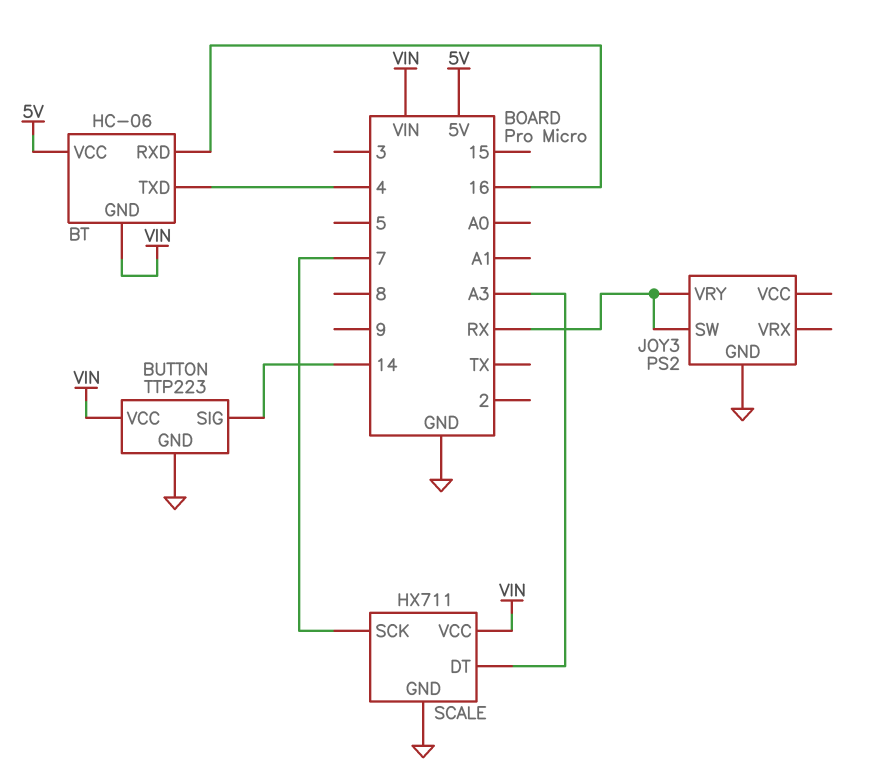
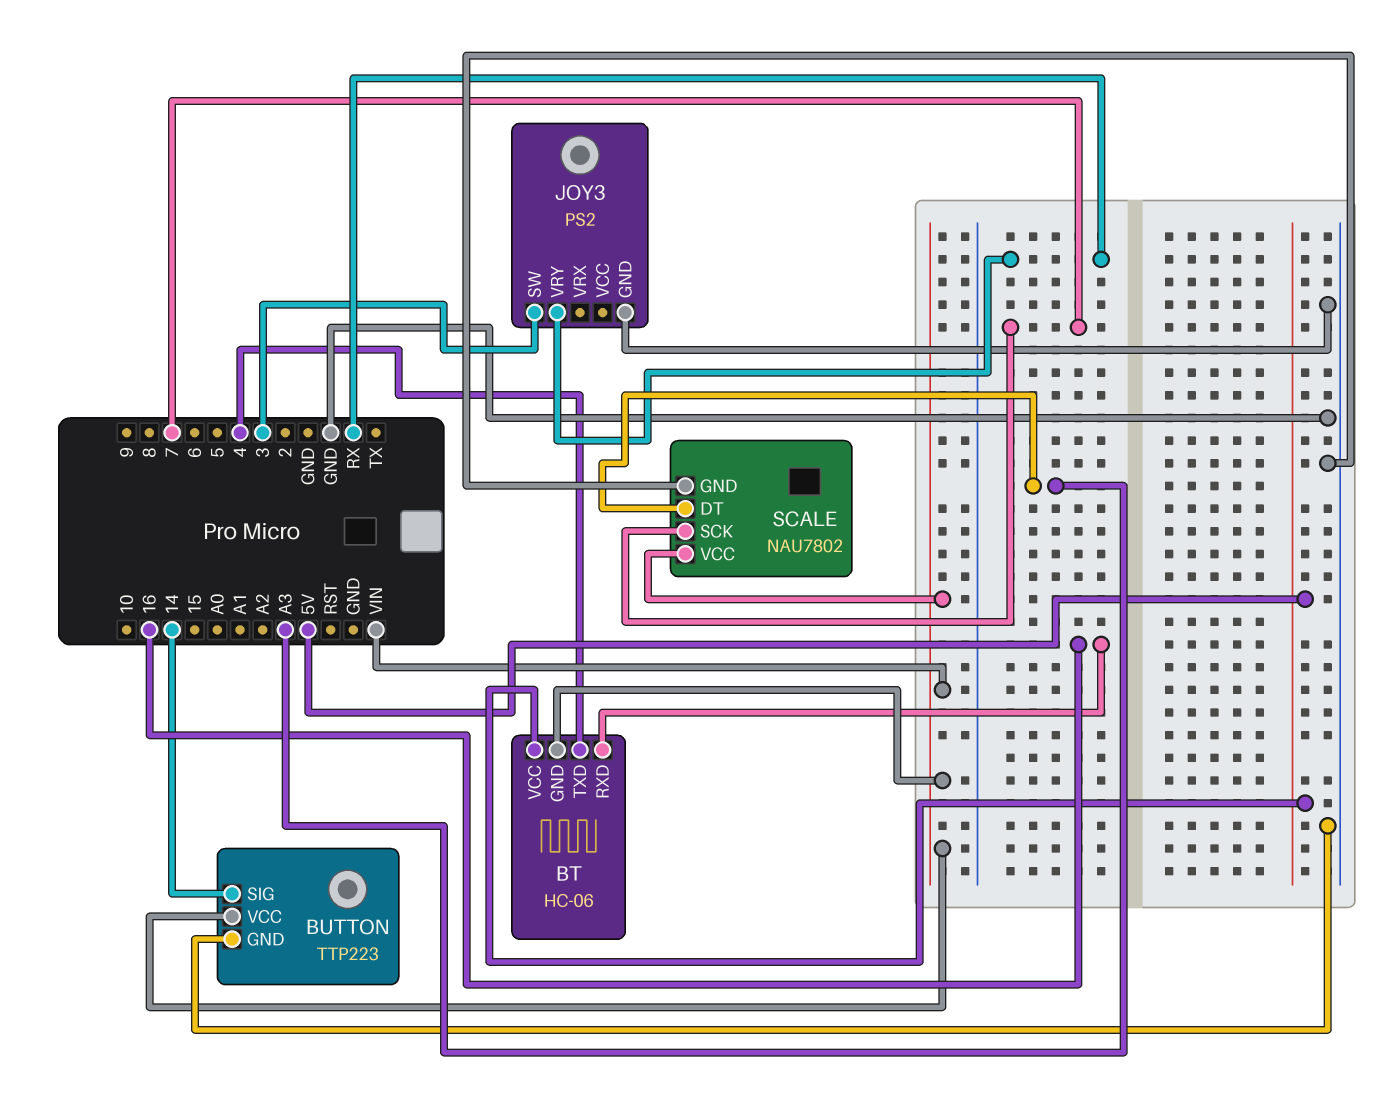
JOY3 pin SW: RX -> 3
SCALE: HX711 -> NAU7802

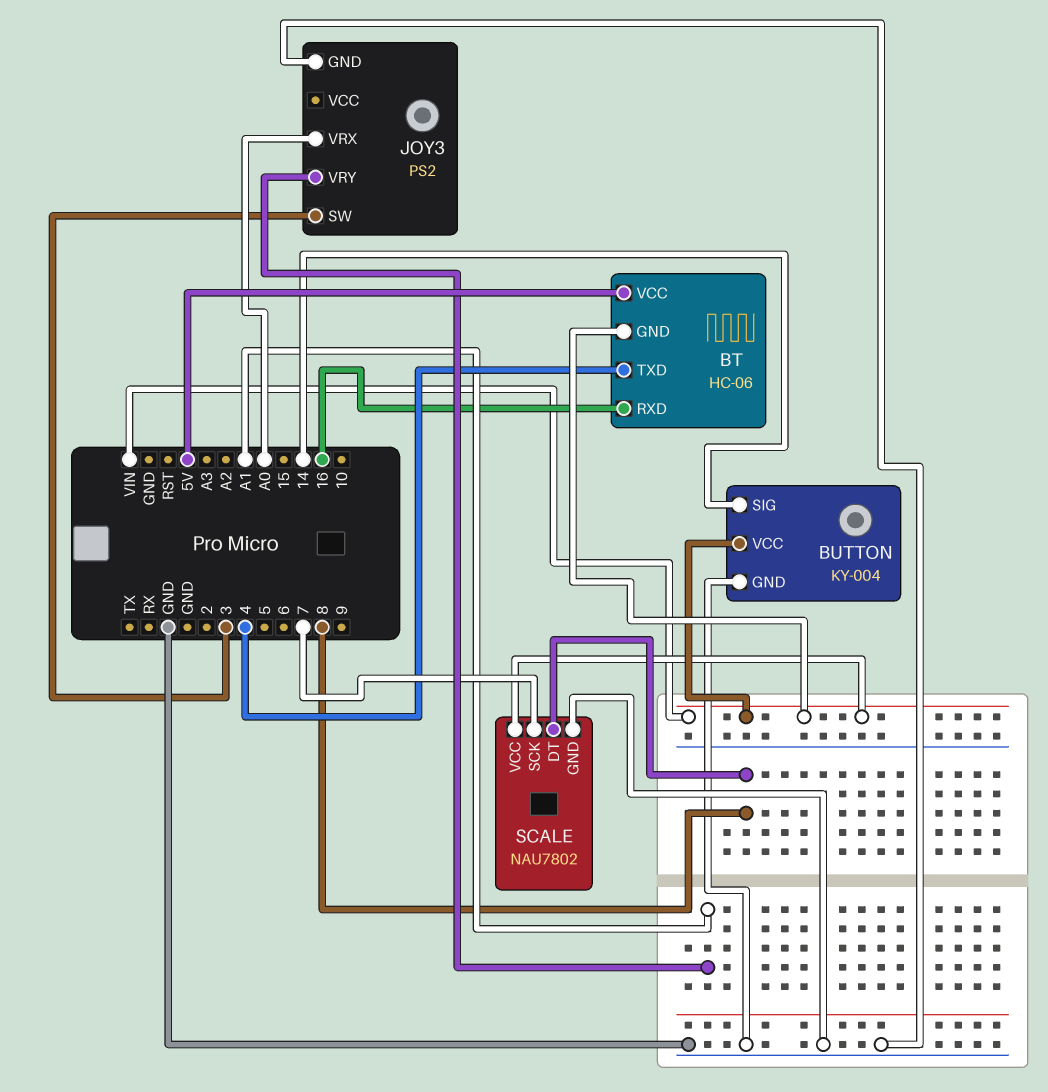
BUTTON: TTP223 -> KY-004
JOY3 pin VRX: none -> A0
JOY3 pin VRY: RX -> A1
SCALE pin DT: A3 -> 8

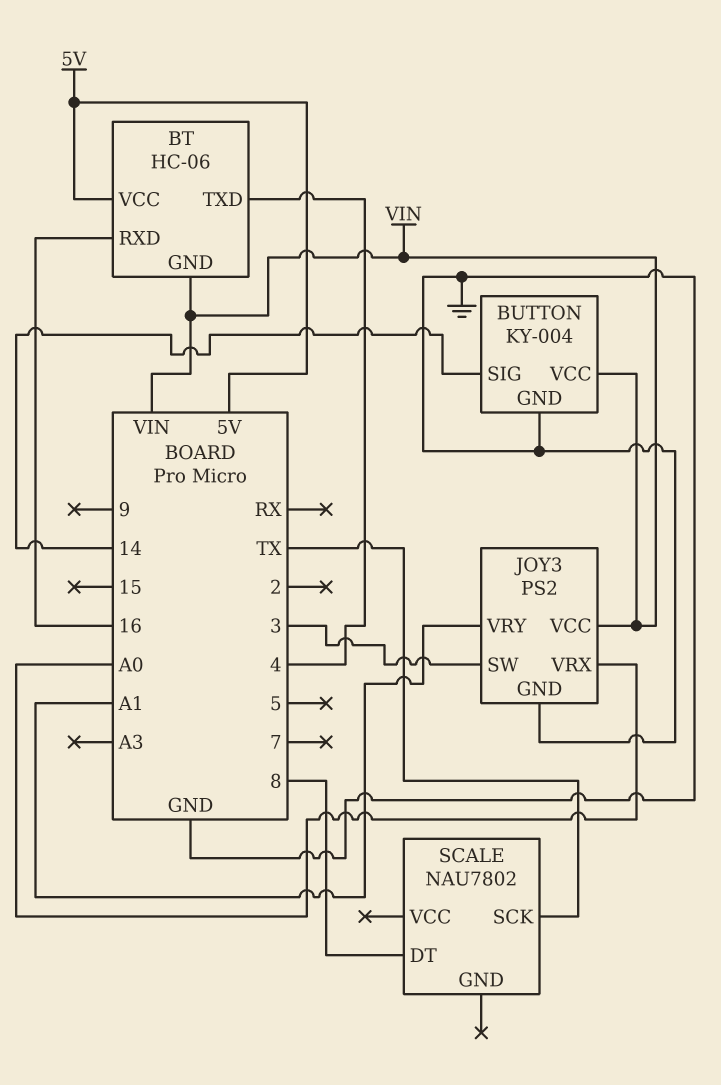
JOY3 pin VCC: none -> VIN
SCALE pin GND: GND -> none
SCALE pin SCK: 7 -> TX
SCALE pin VCC: VIN -> none

